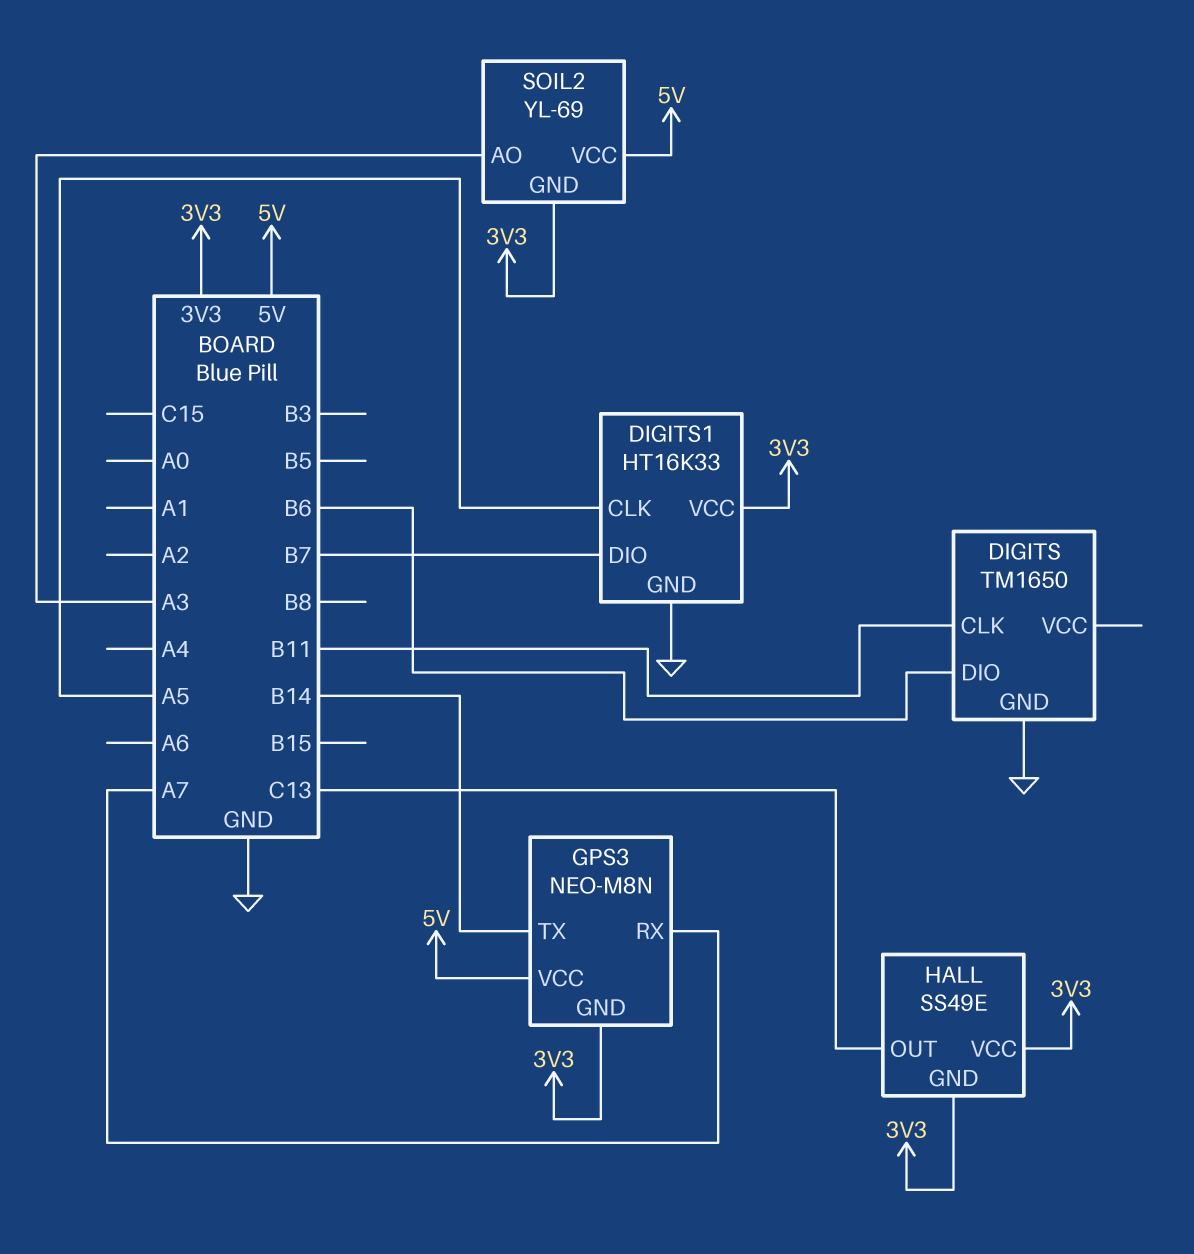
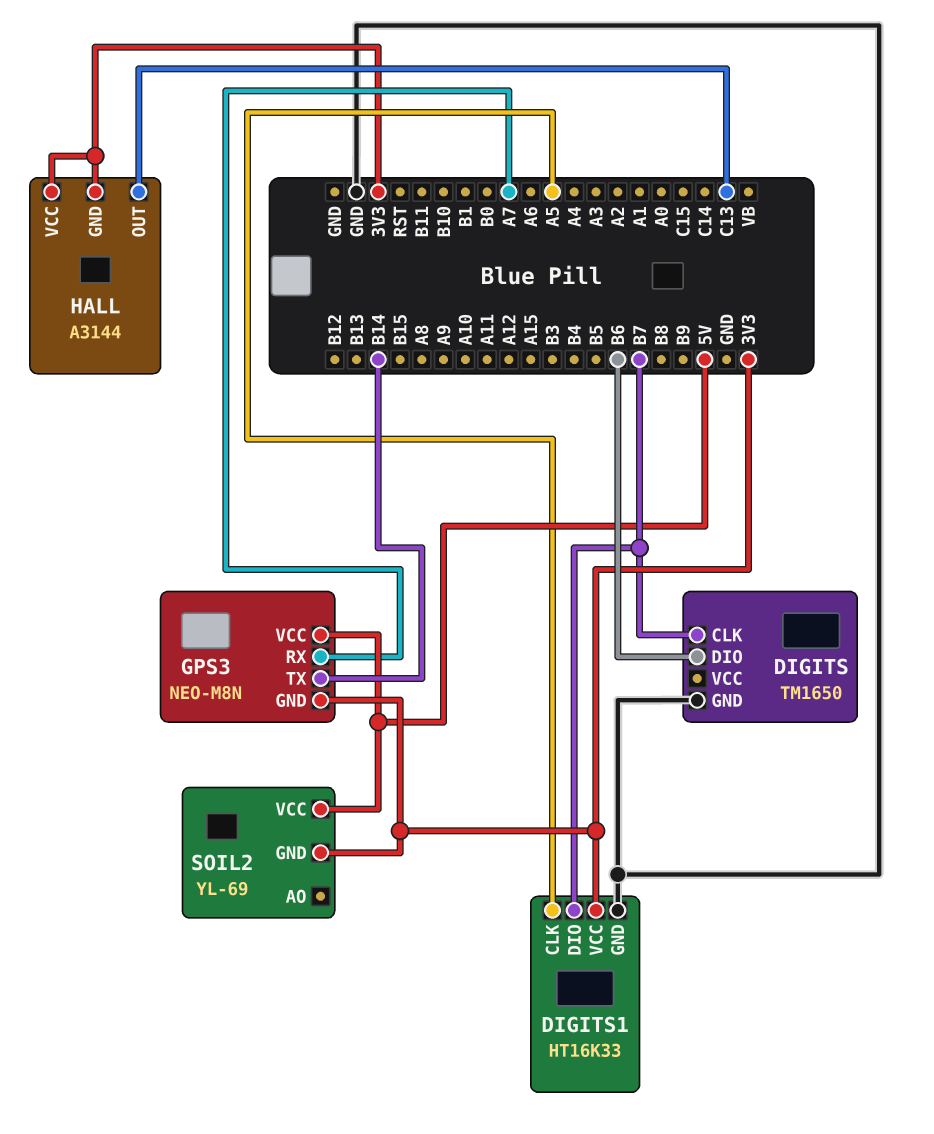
DIGITS pin CLK: B11 -> B7
HALL: SS49E -> A3144
SOIL2 pin AO: A3 -> none

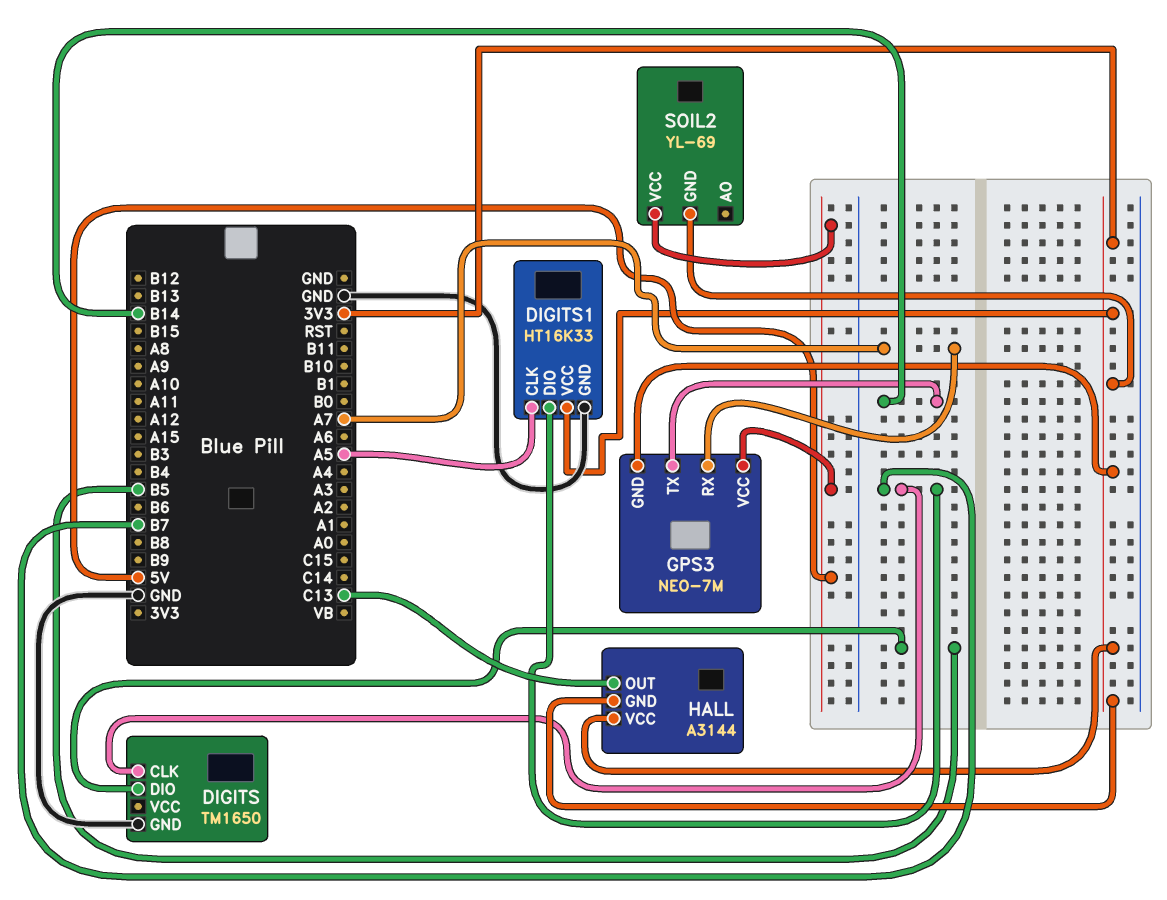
DIGITS pin DIO: B6 -> B5
GPS3: NEO-M8N -> NEO-7M

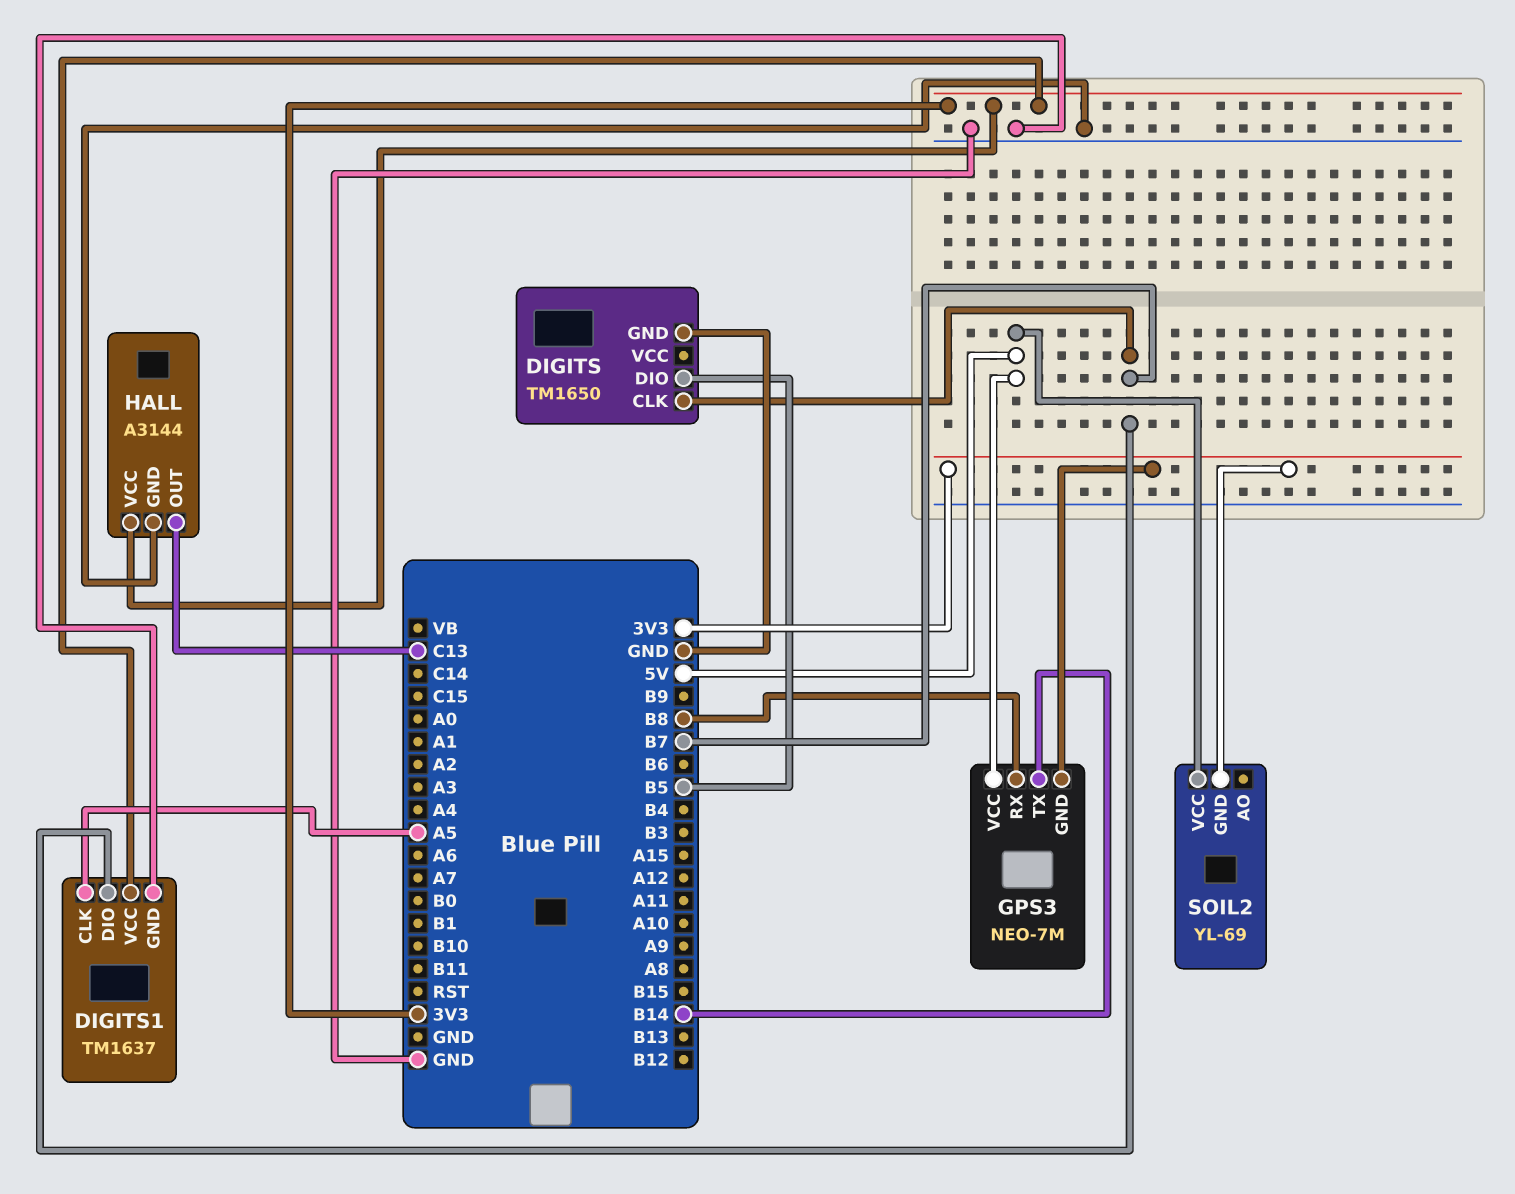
DIGITS1: HT16K33 -> TM1637
GPS3 pin RX: A7 -> B8
HALL pin GND: 3V3 -> GND

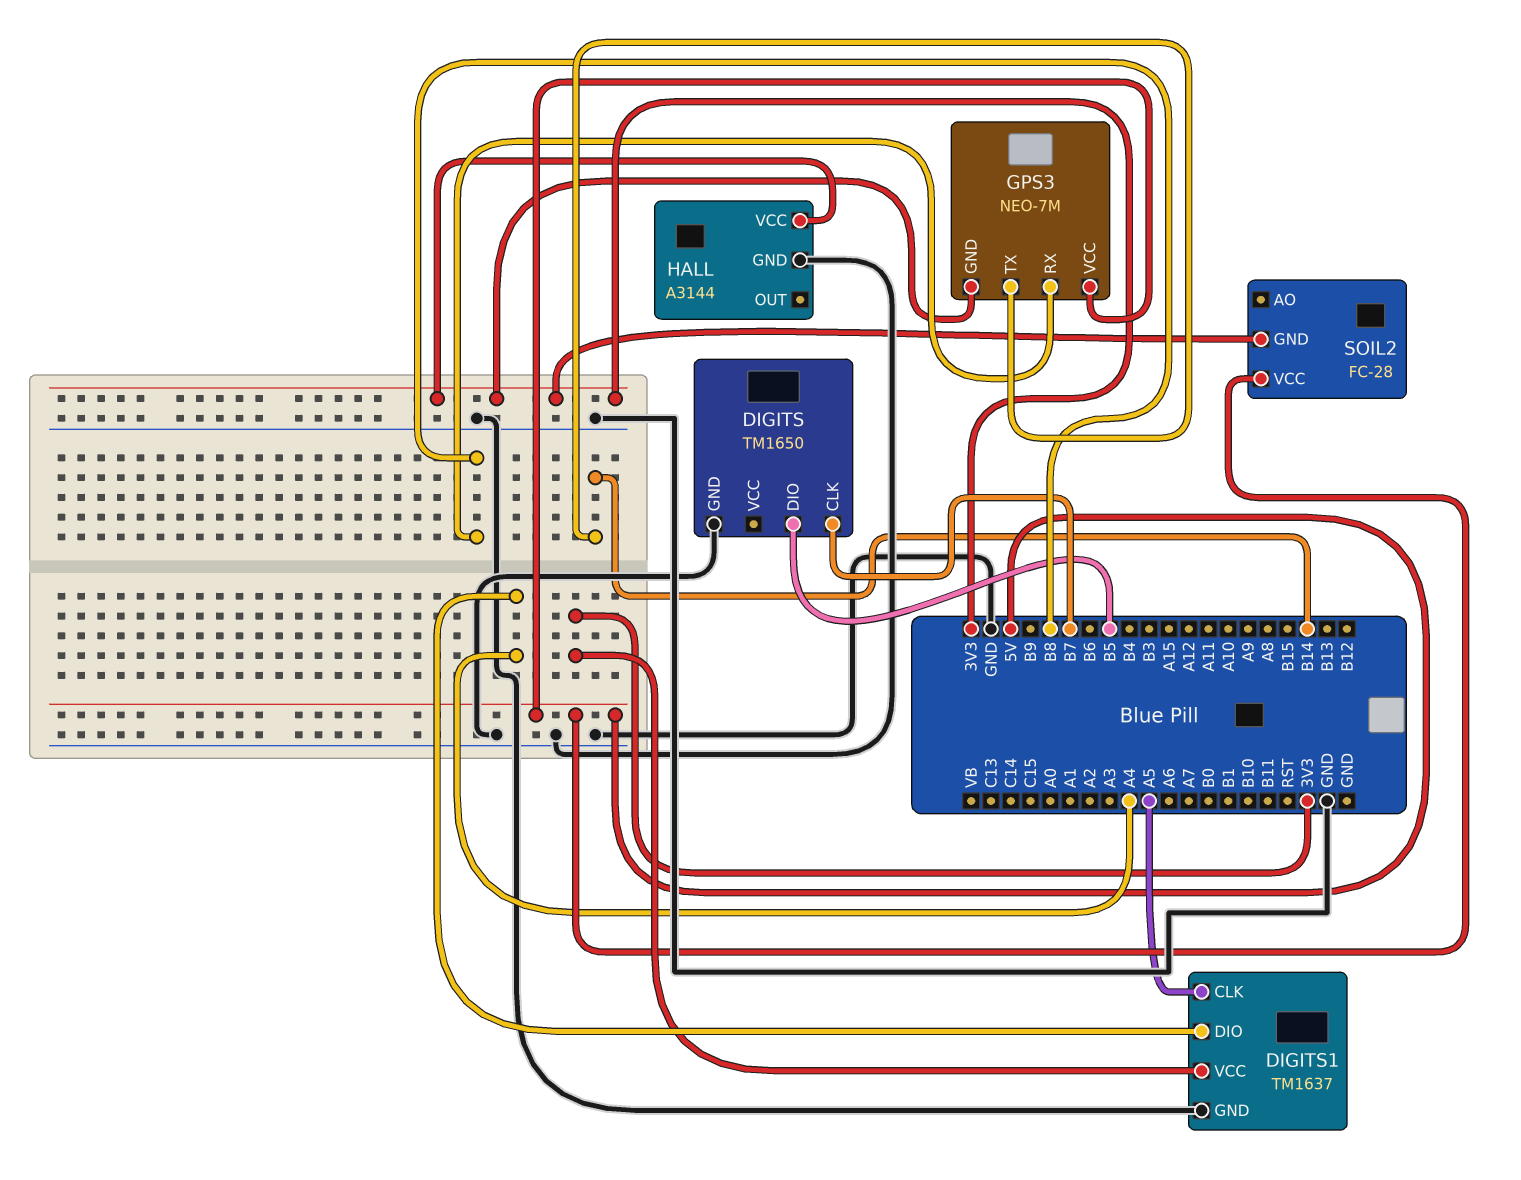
DIGITS1 pin DIO: B7 -> A4
HALL pin OUT: C13 -> none
SOIL2: YL-69 -> FC-28

